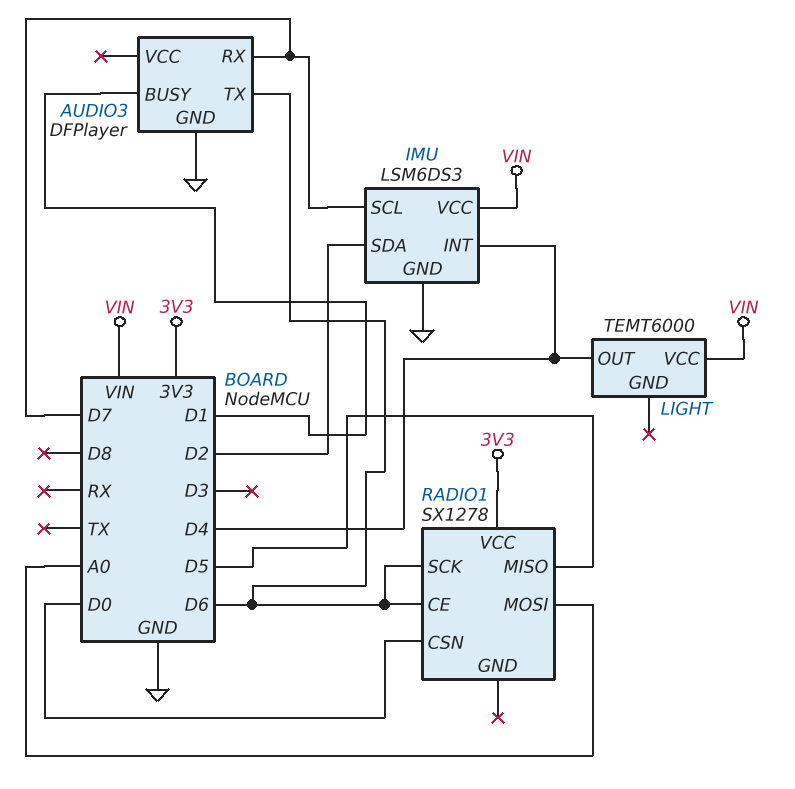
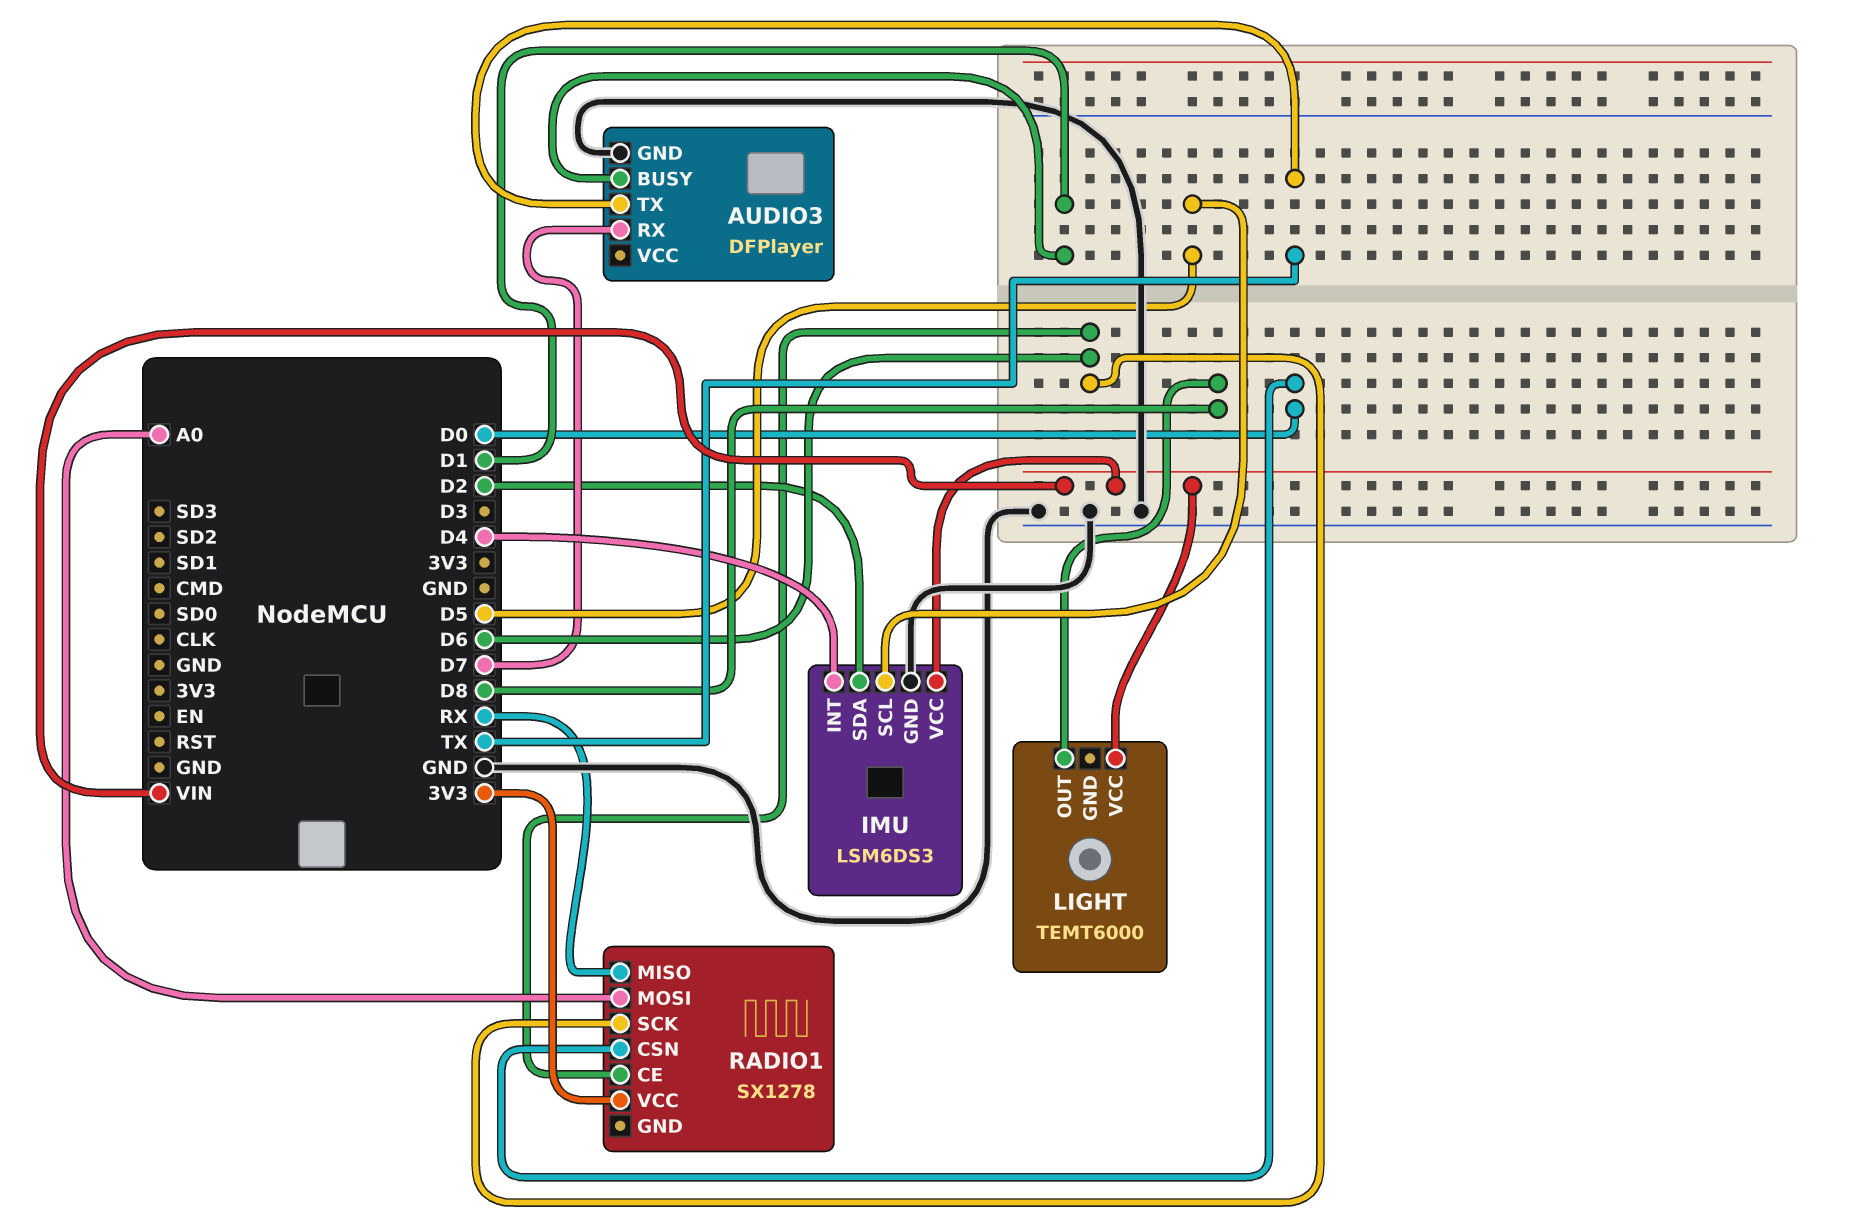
AUDIO3 pin TX: D6 -> TX
IMU pin SCL: D7 -> D5
LIGHT pin OUT: D4 -> D8
RADIO1 pin MISO: D5 -> RX

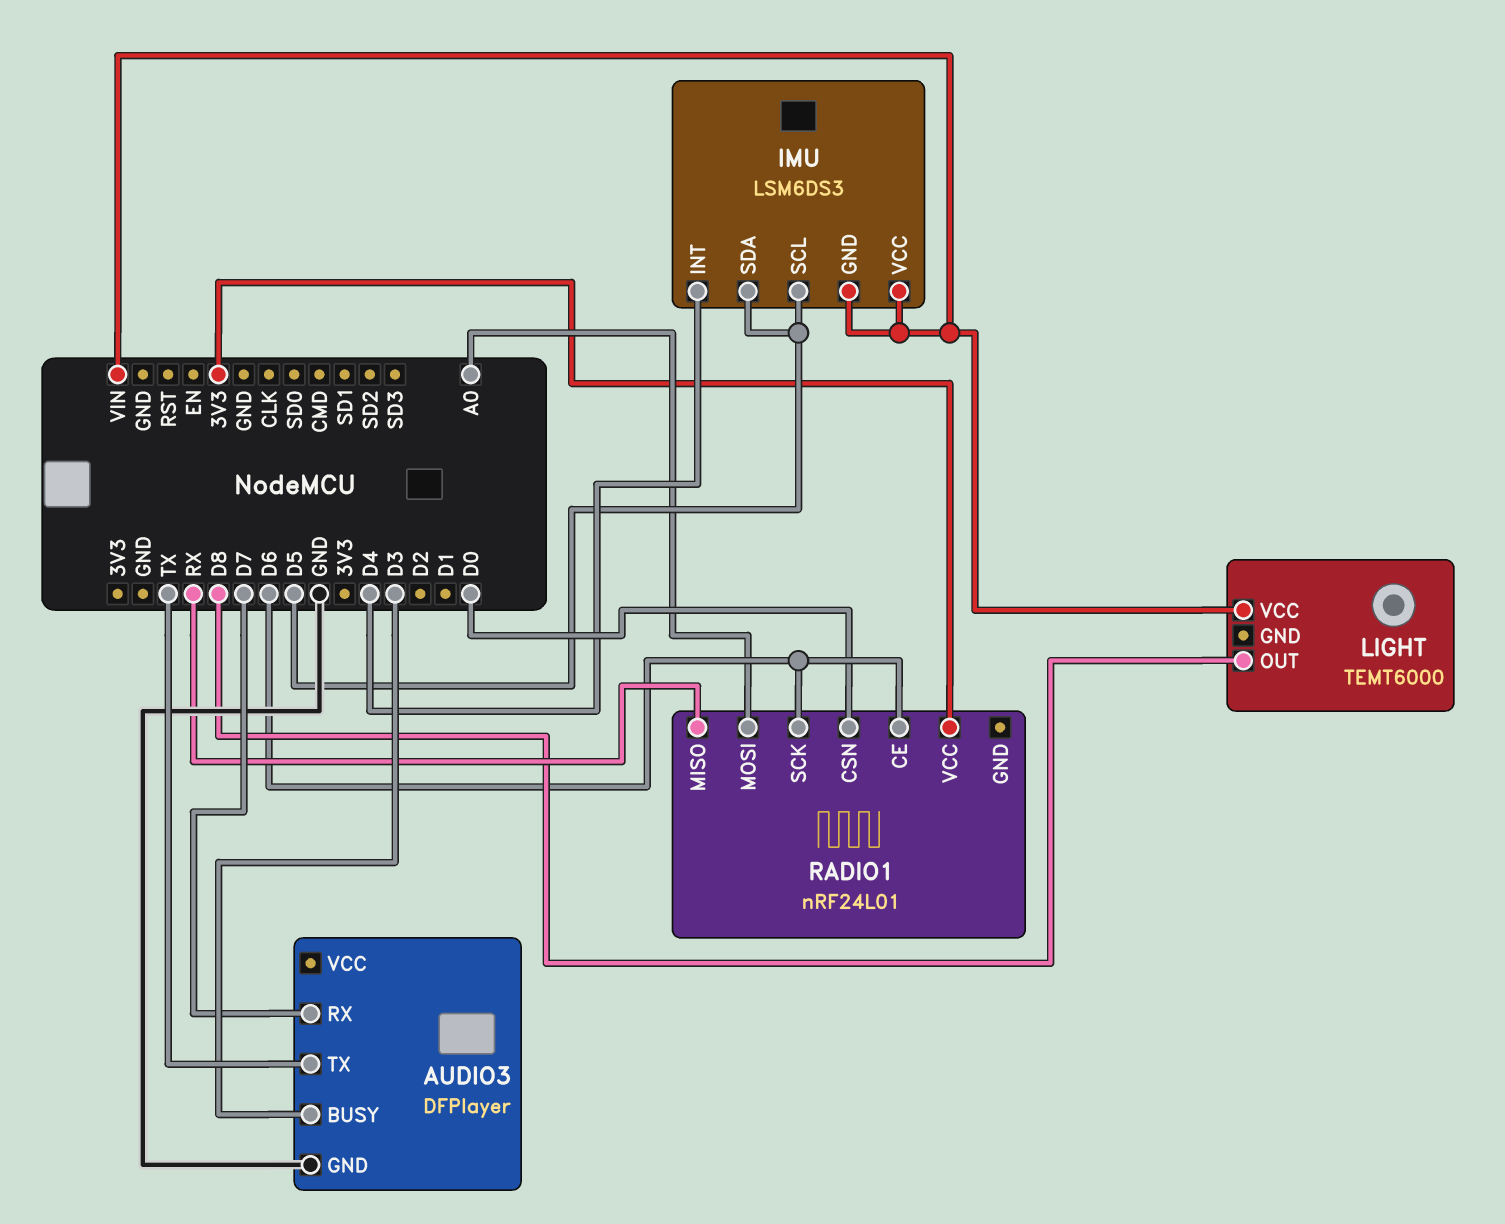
AUDIO3 pin BUSY: D1 -> D3
IMU pin GND: GND -> VIN
IMU pin SDA: D2 -> D5
RADIO1: SX1278 -> nRF24L01

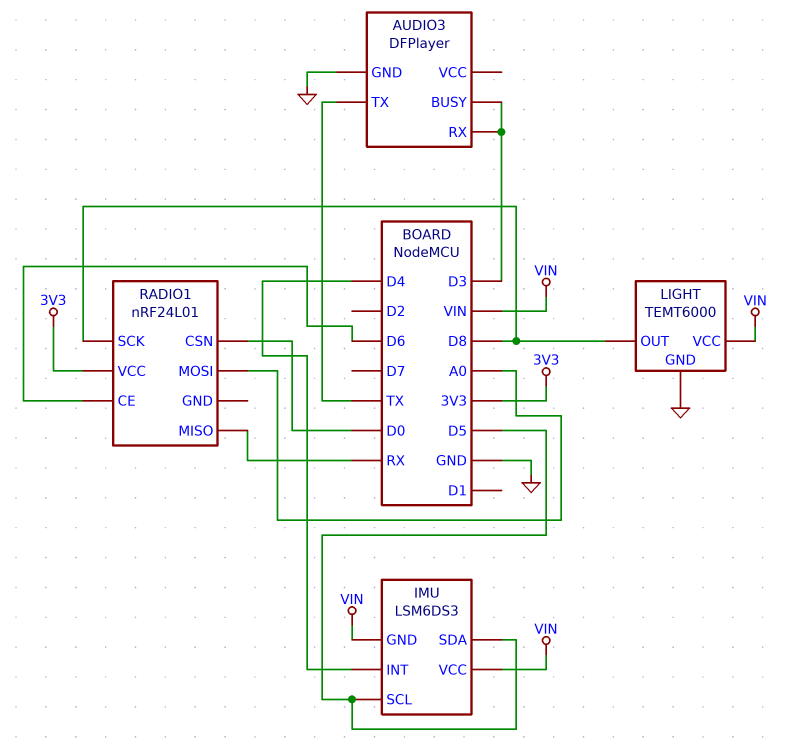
AUDIO3 pin RX: D7 -> D3
LIGHT pin GND: none -> GND
RADIO1 pin SCK: D6 -> D8

